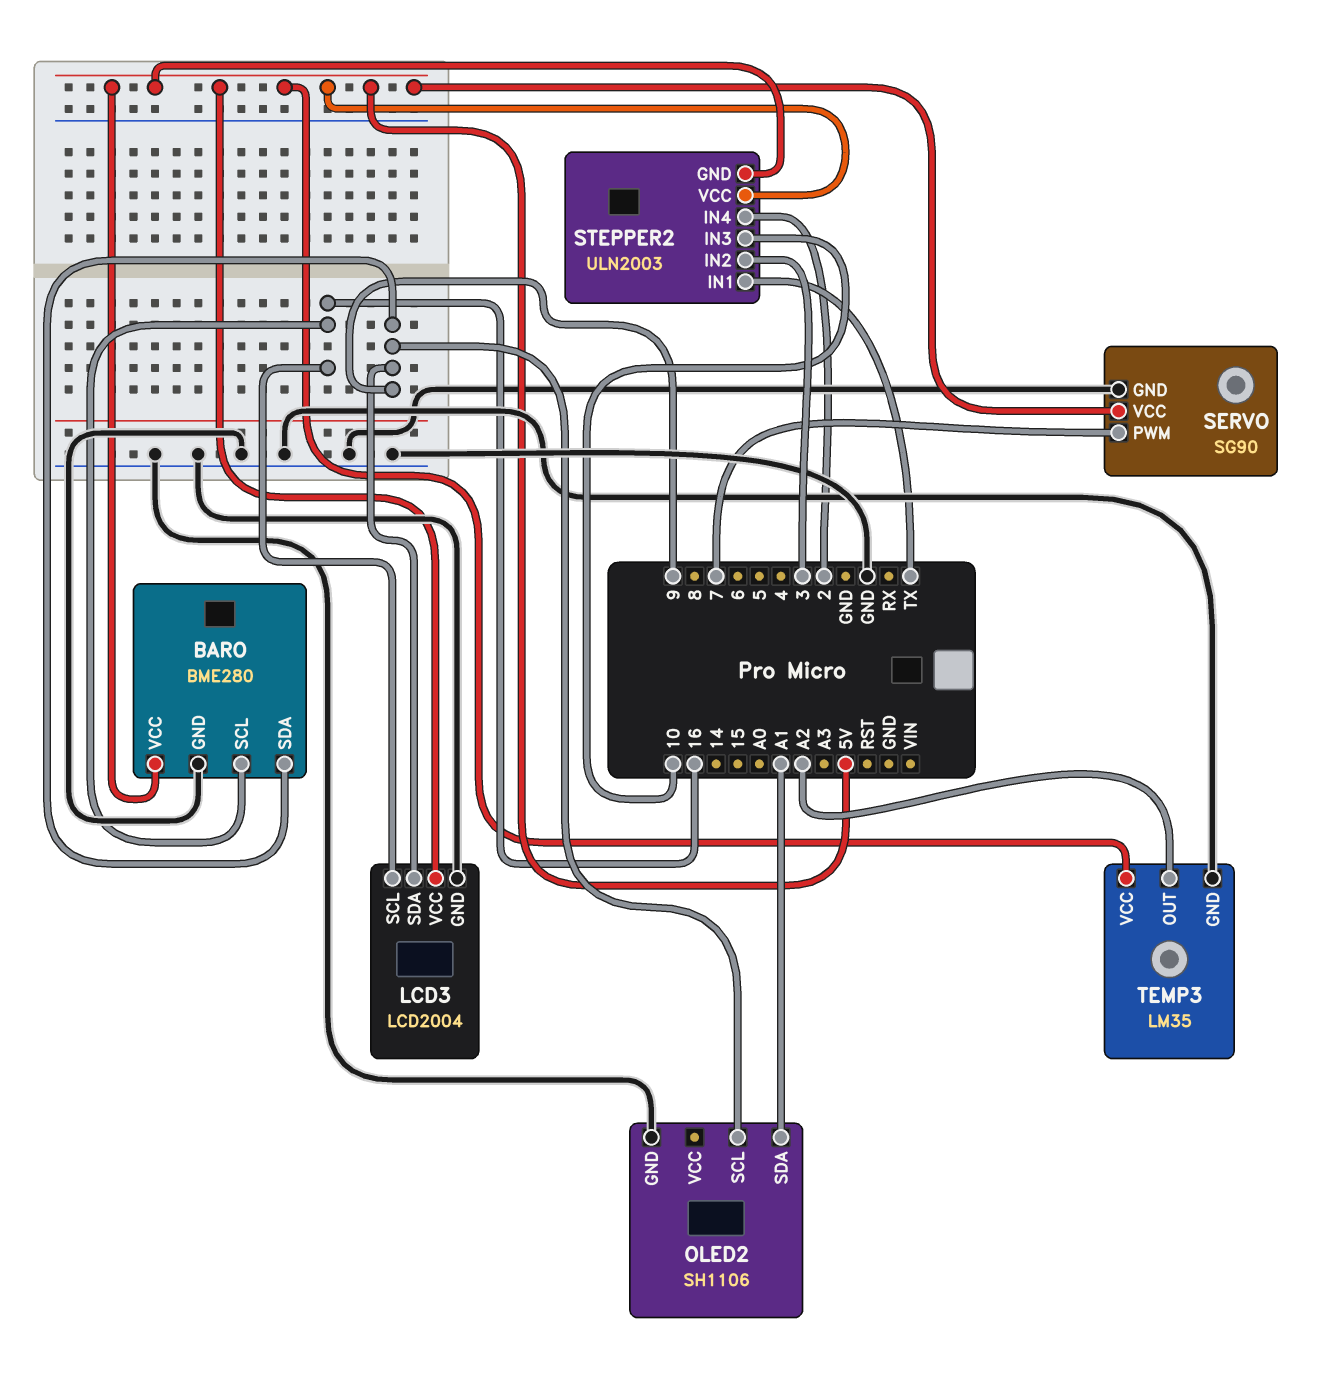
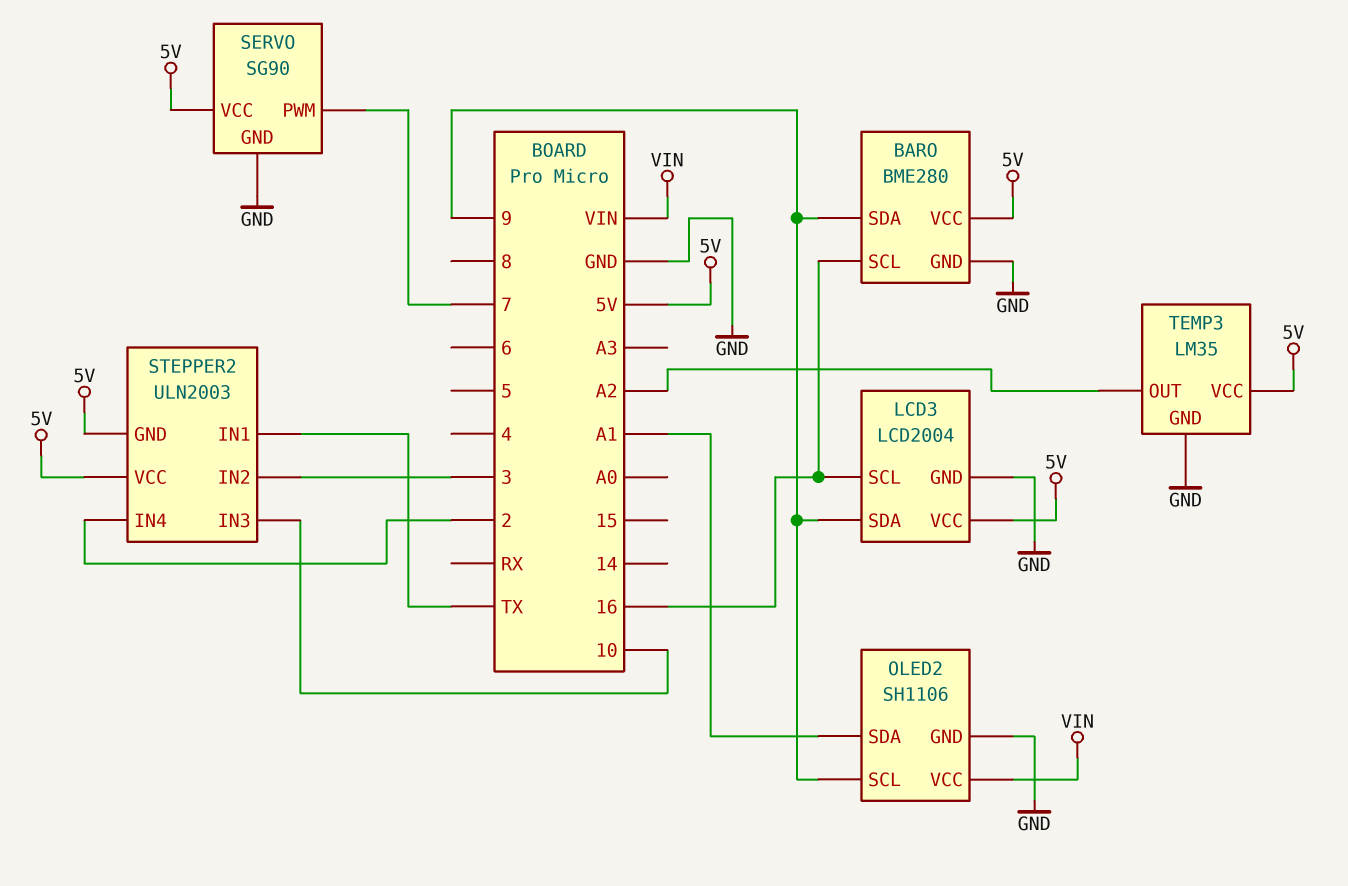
OLED2 pin VCC: none -> VIN

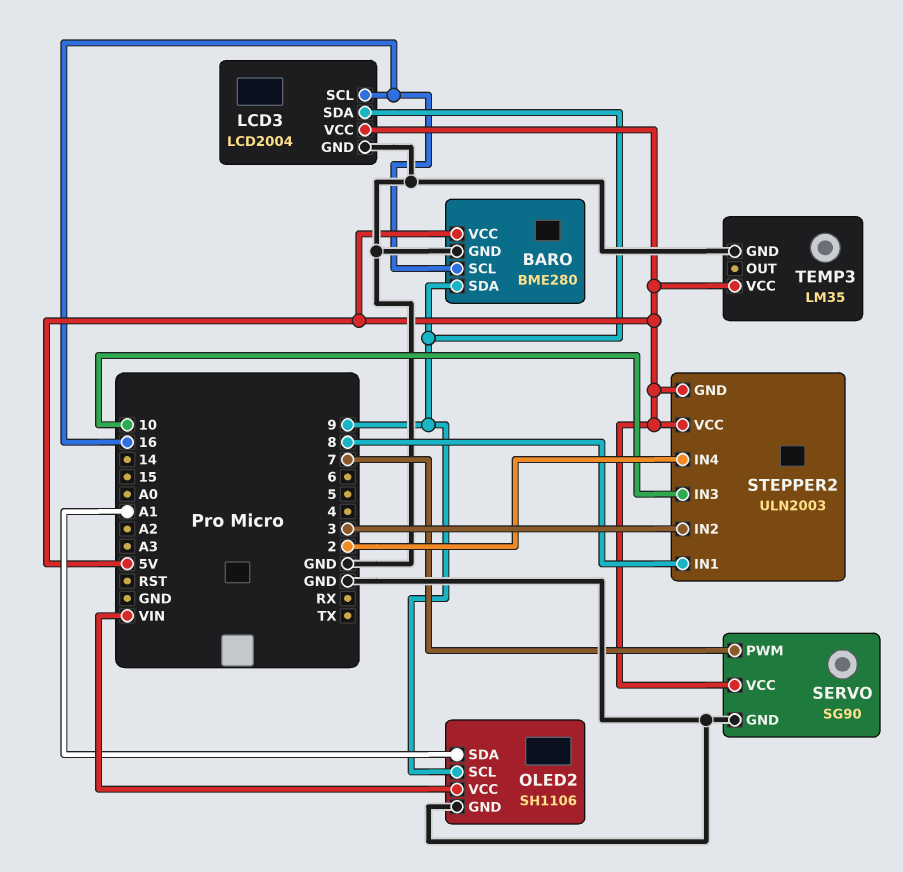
STEPPER2 pin IN1: TX -> 8
TEMP3 pin OUT: A2 -> none

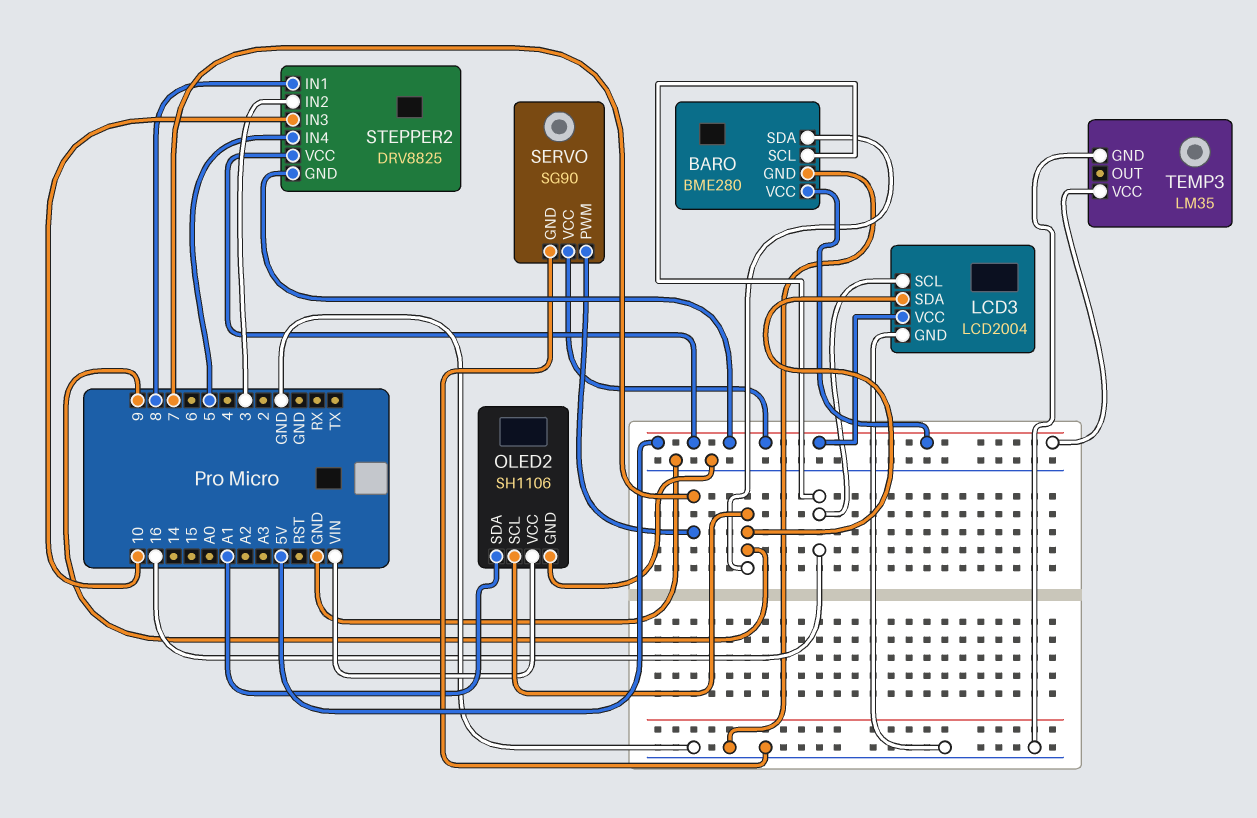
STEPPER2: ULN2003 -> DRV8825
STEPPER2 pin IN4: 2 -> 5

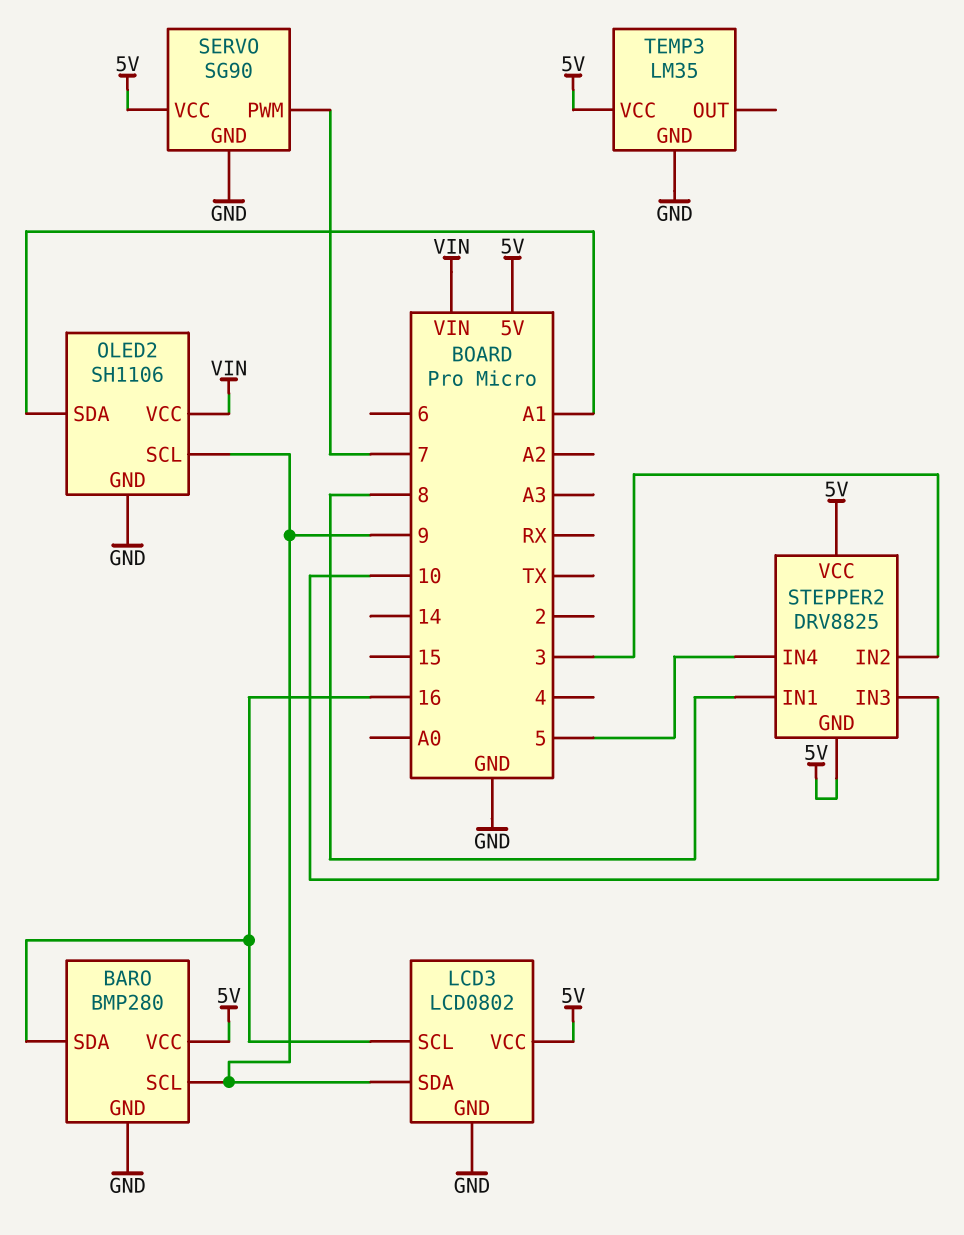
BARO: BME280 -> BMP280
BARO pin SCL: 16 -> 9
BARO pin SDA: 9 -> 16
LCD3: LCD2004 -> LCD0802

